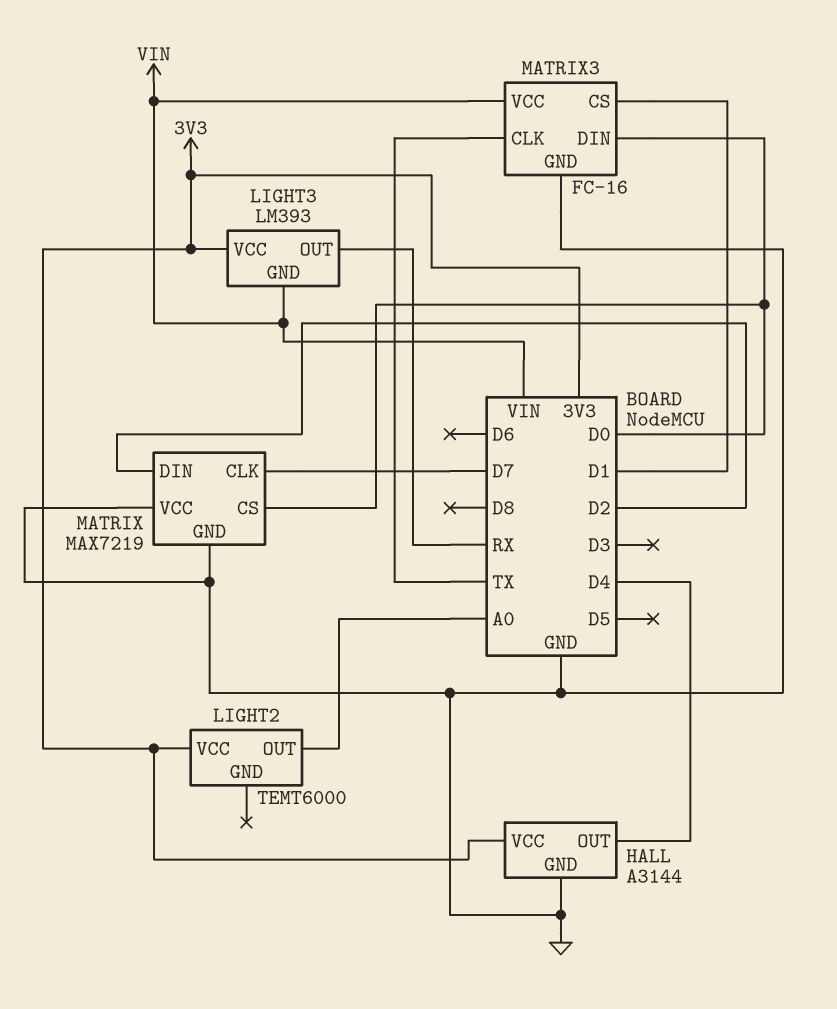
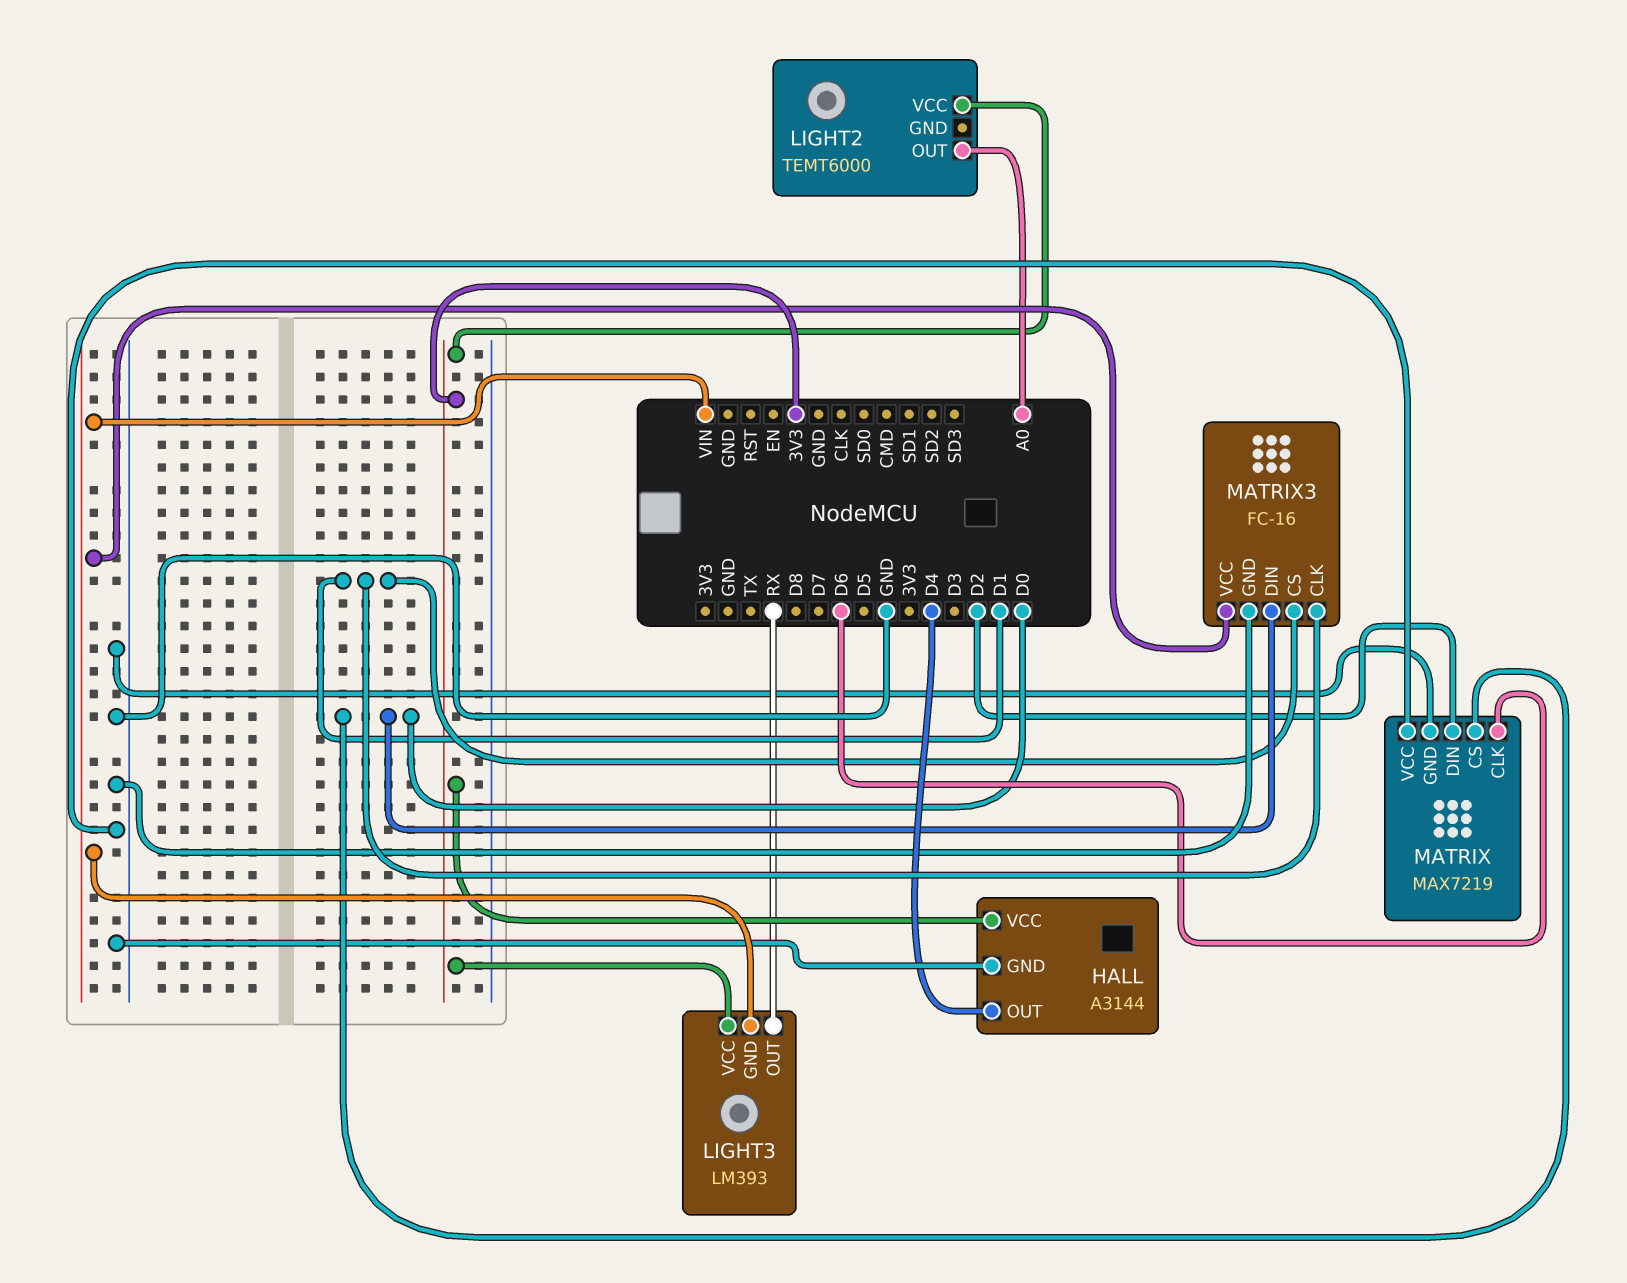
MATRIX pin CLK: D7 -> D6
MATRIX3 pin CLK: TX -> D1

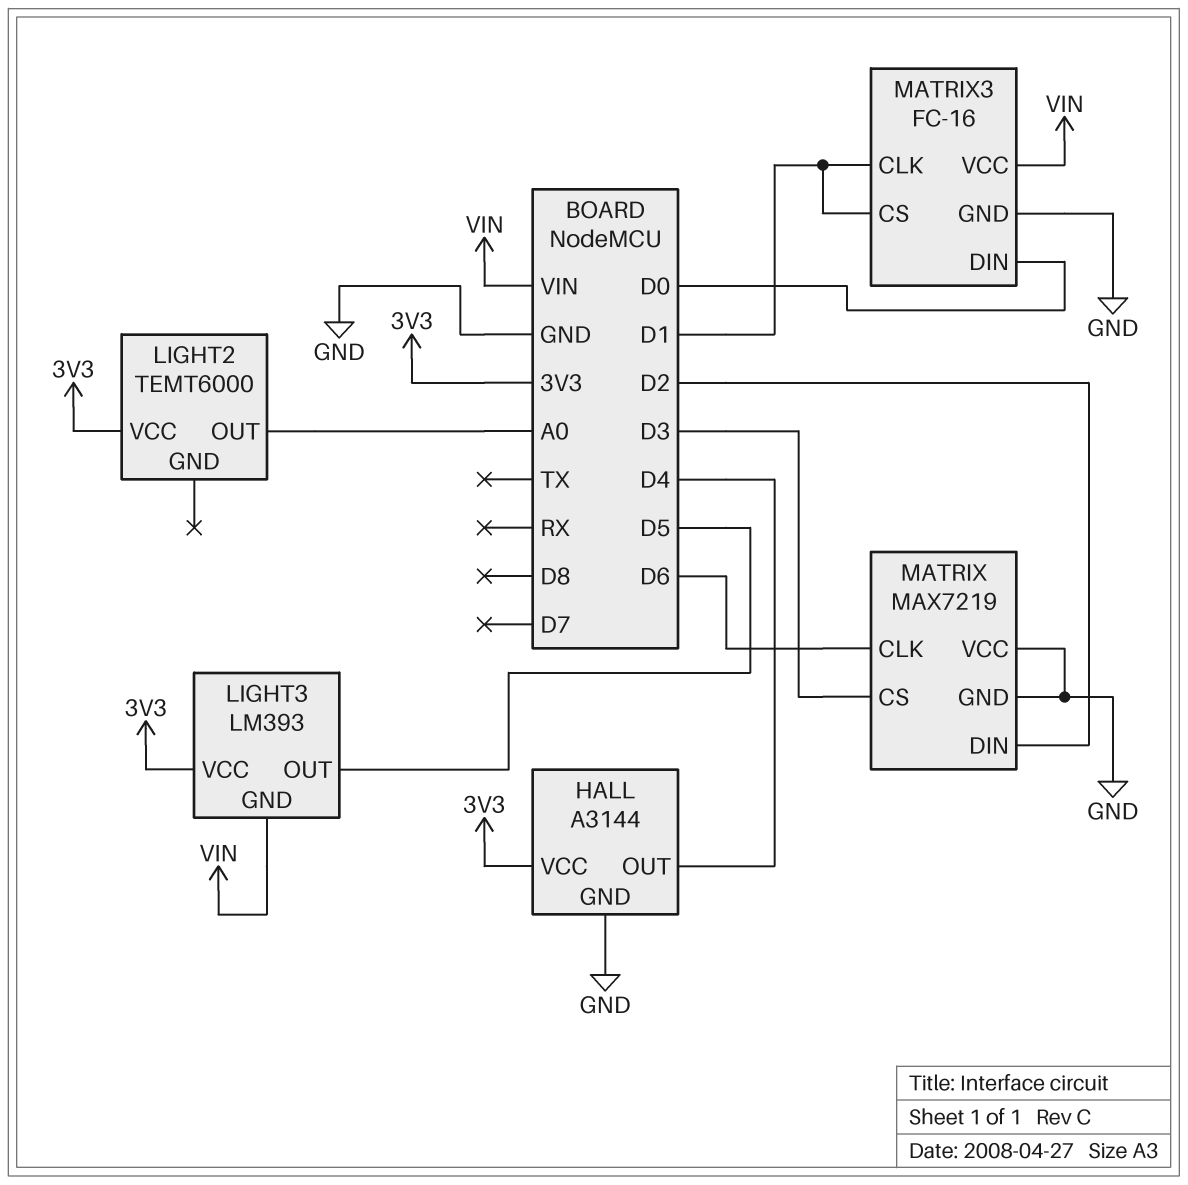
LIGHT3 pin OUT: RX -> D5
MATRIX pin CS: D0 -> D3

